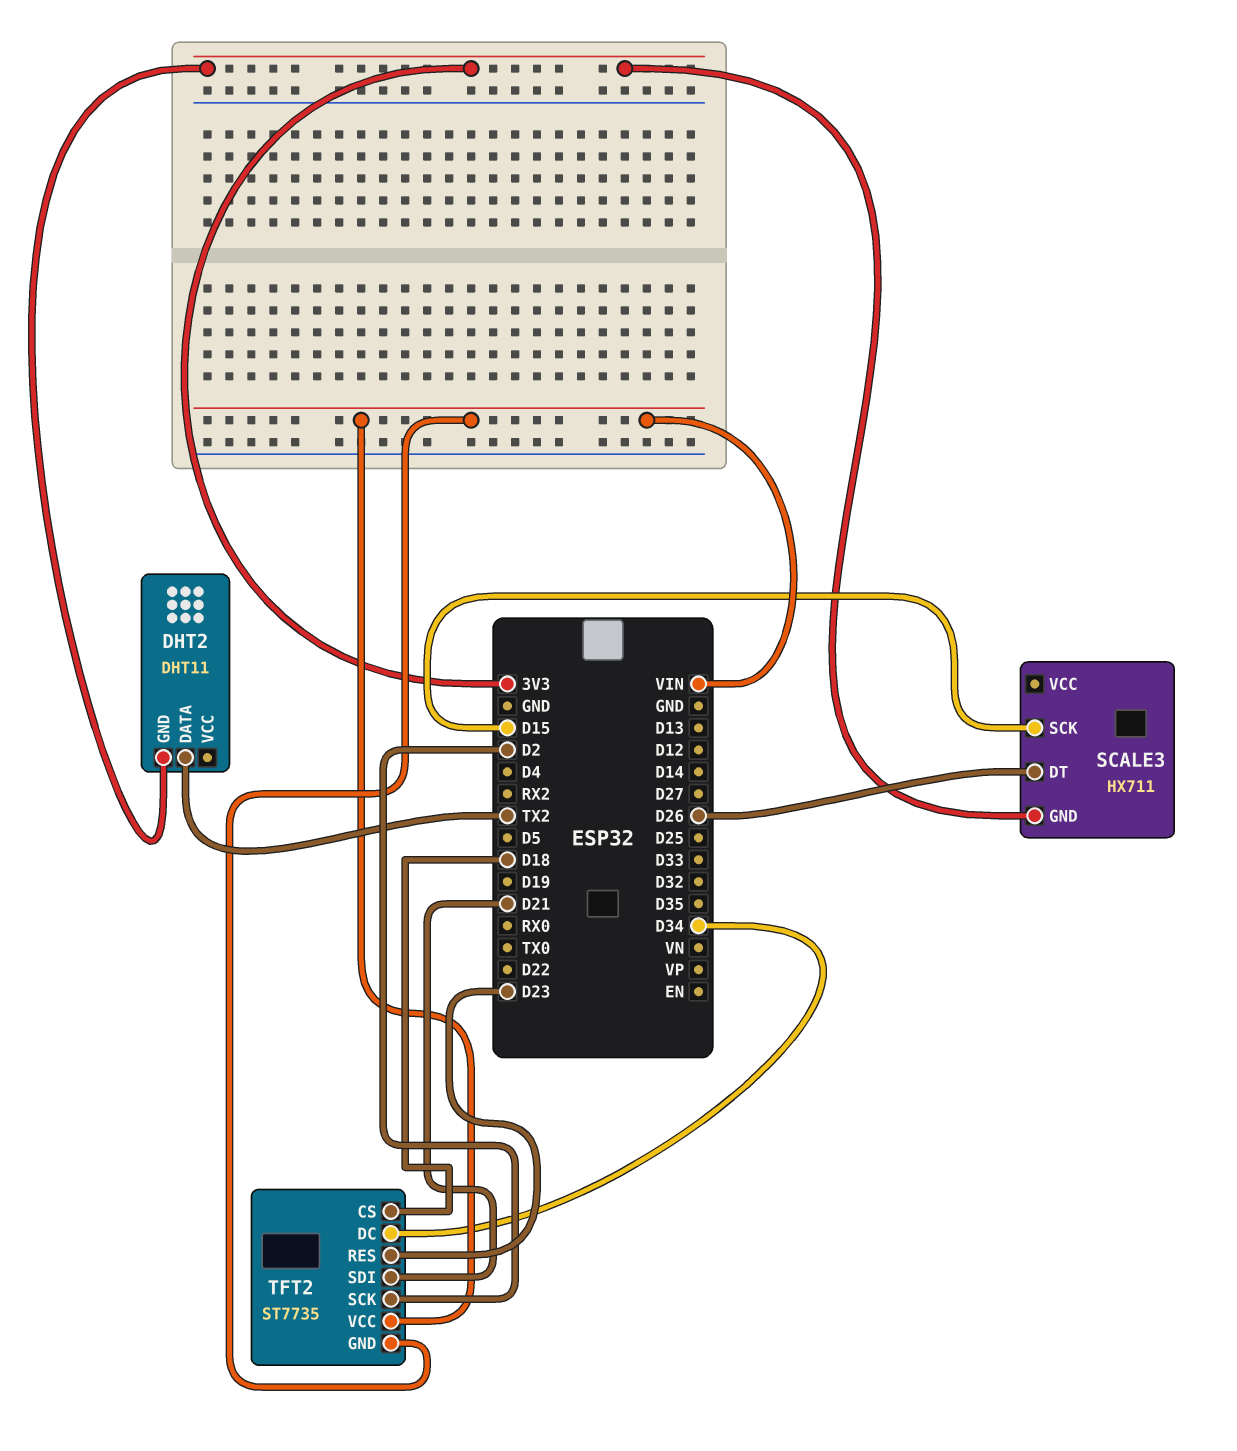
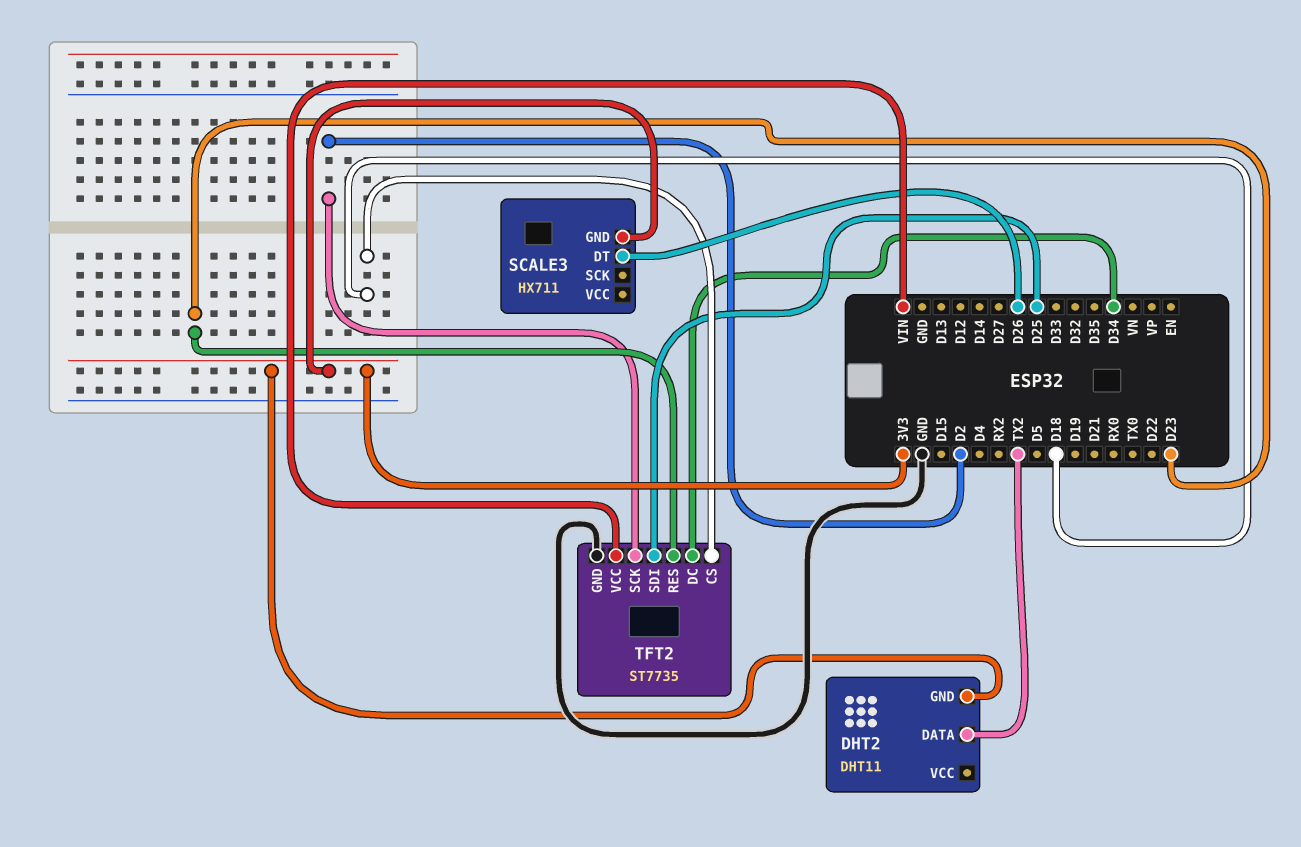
SCALE3 pin SCK: D15 -> none
TFT2 pin GND: VIN -> GND
TFT2 pin SDI: D21 -> D25

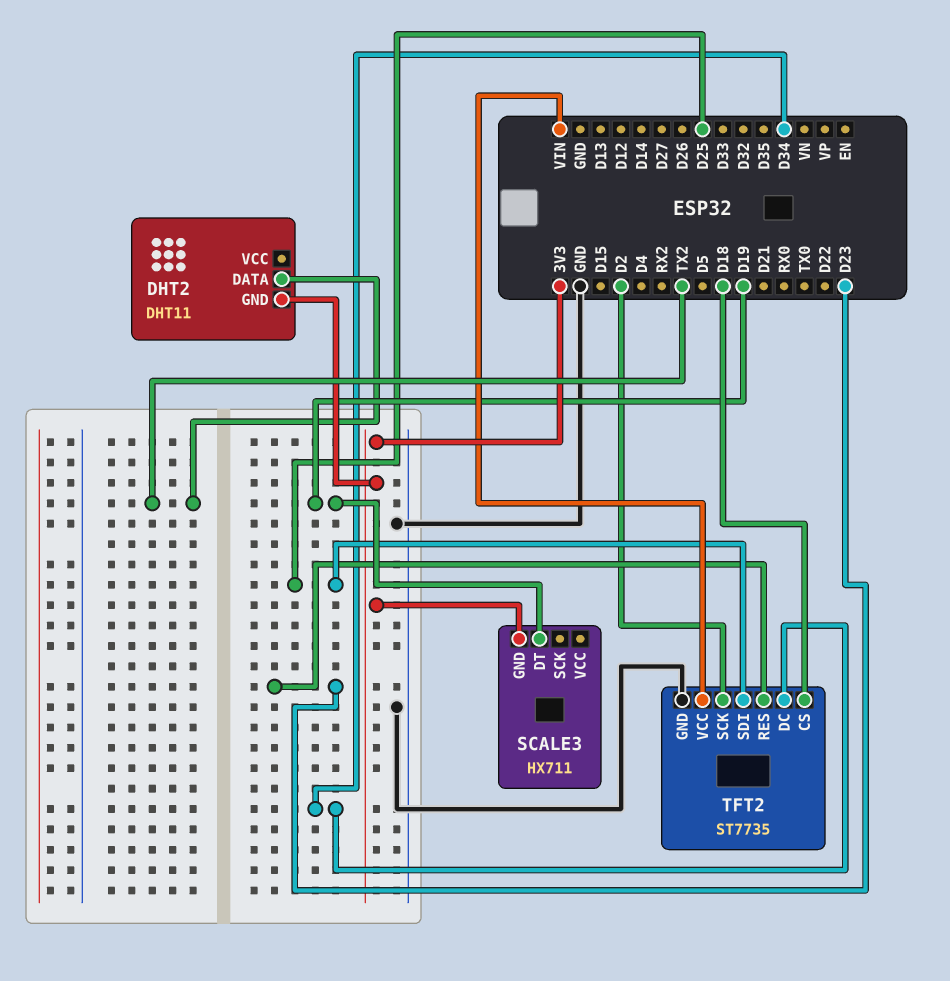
SCALE3 pin DT: D26 -> D19

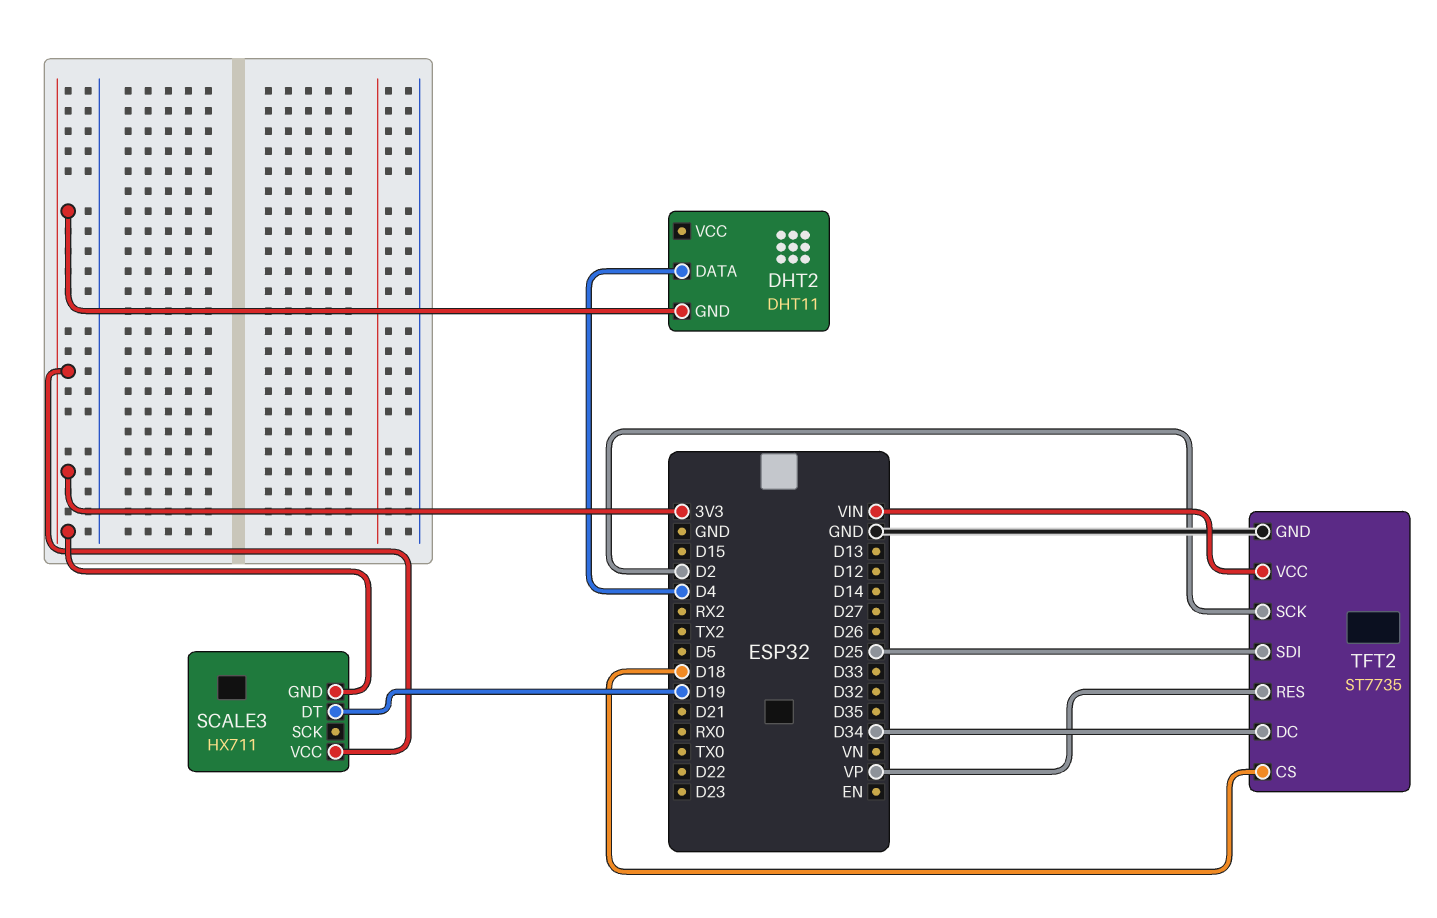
DHT2 pin DATA: TX2 -> D4
SCALE3 pin VCC: none -> 3V3
TFT2 pin RES: D23 -> VP

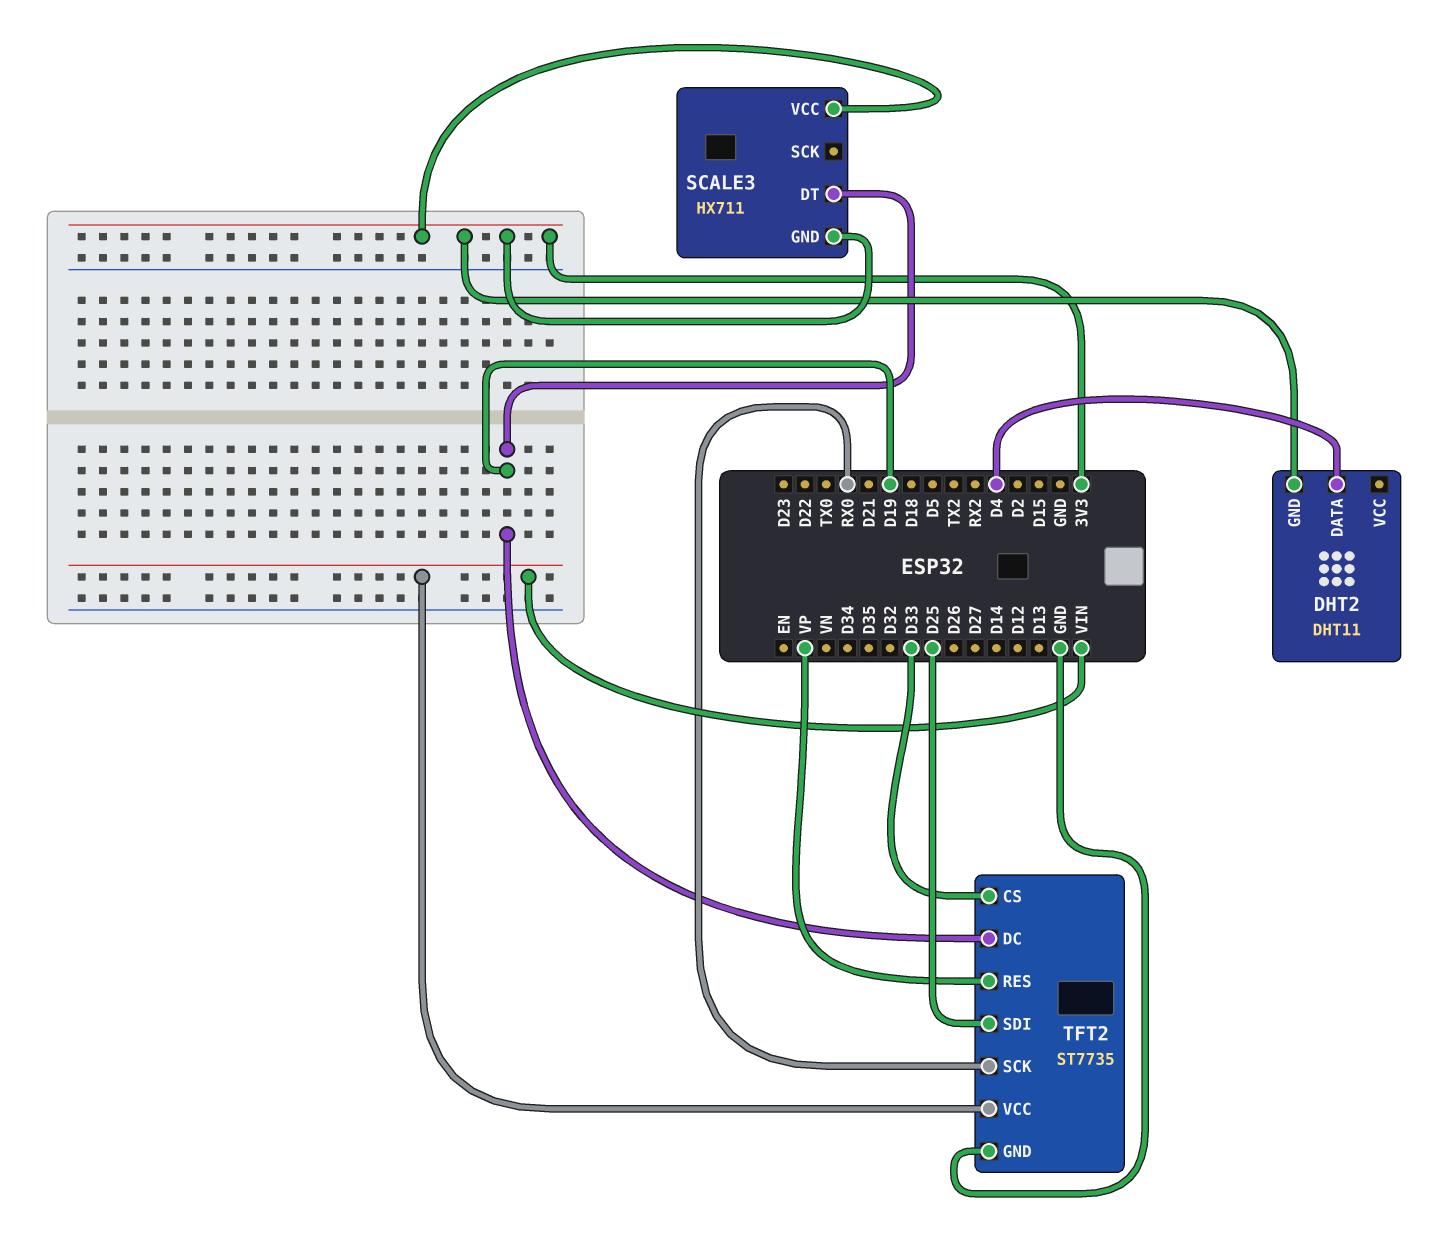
TFT2 pin CS: D18 -> D33
TFT2 pin DC: D34 -> D19
TFT2 pin SCK: D2 -> RX0

